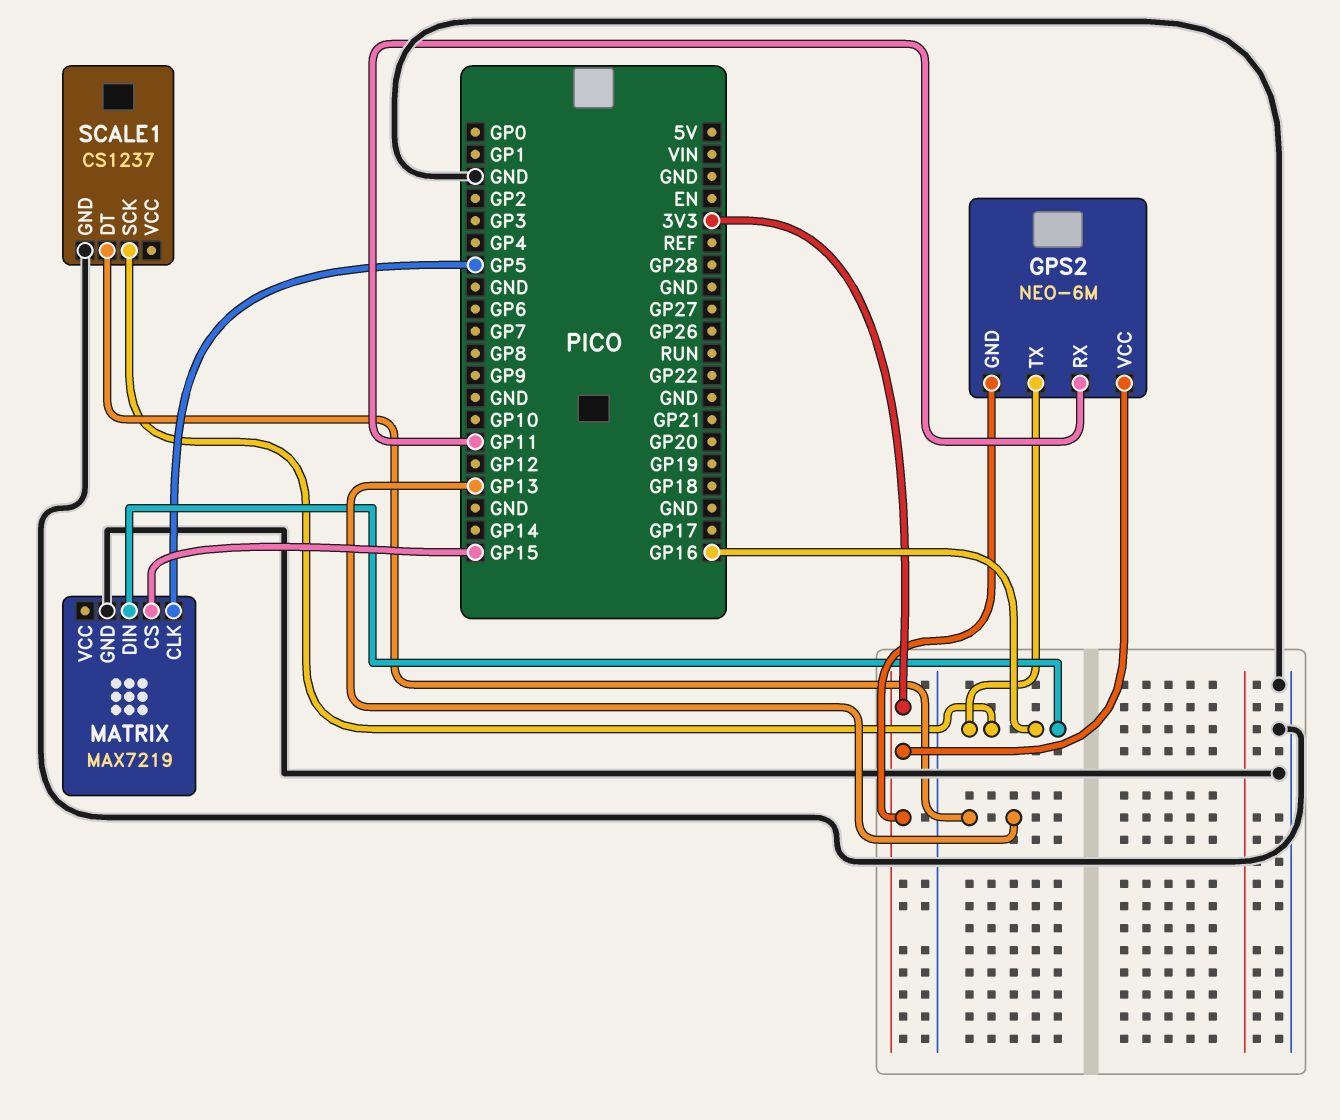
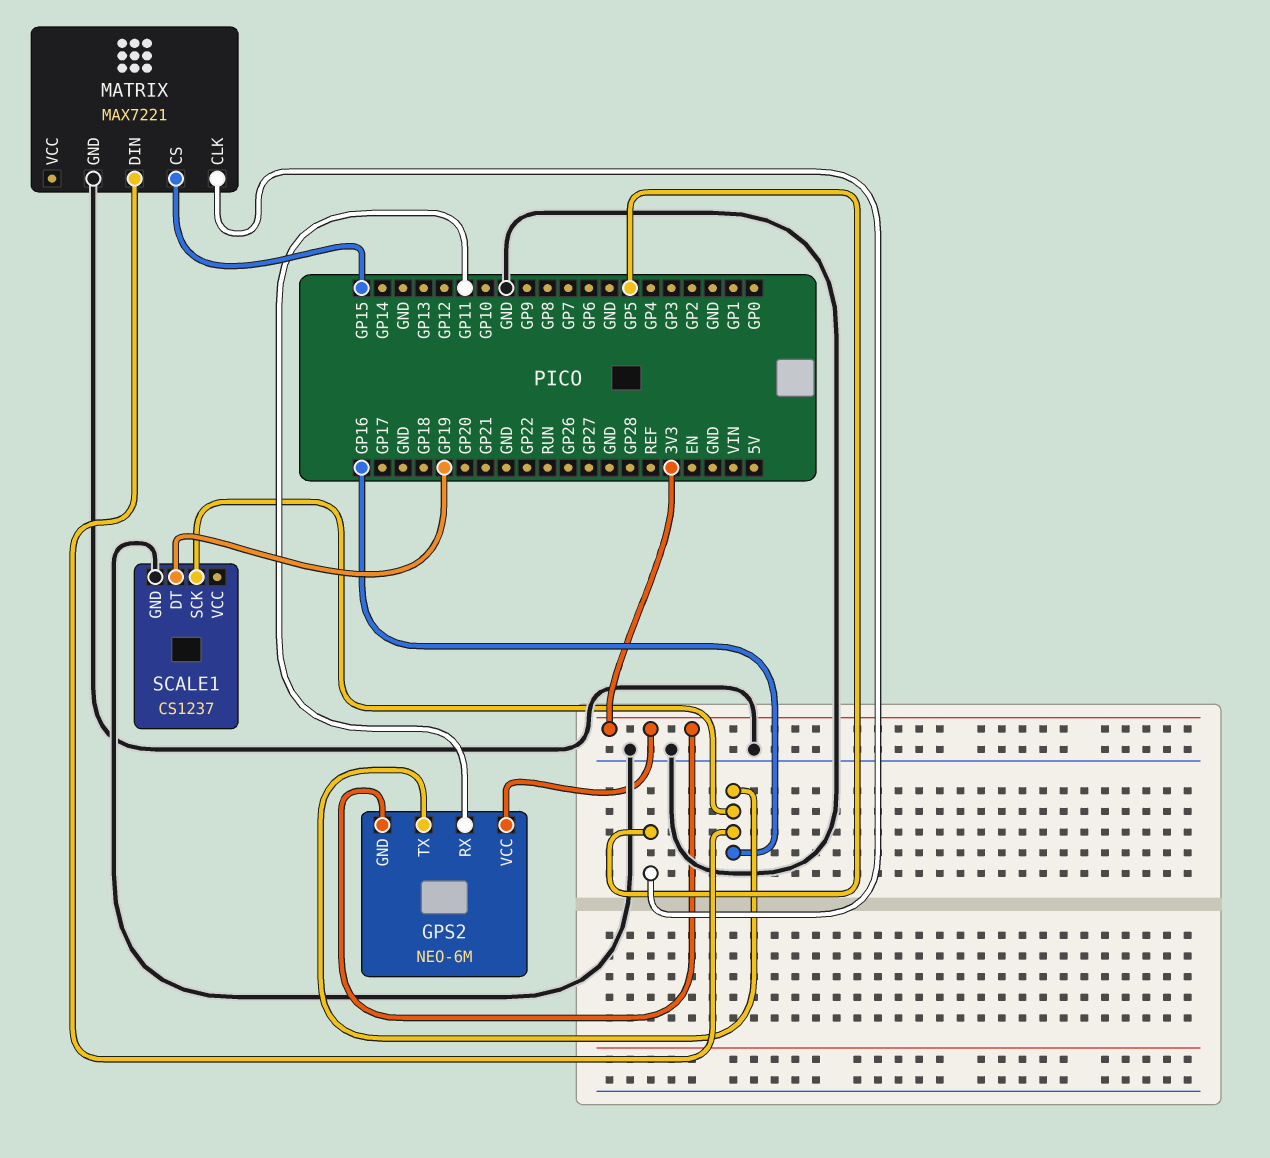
MATRIX: MAX7219 -> MAX7221
SCALE1 pin DT: GP13 -> GP19

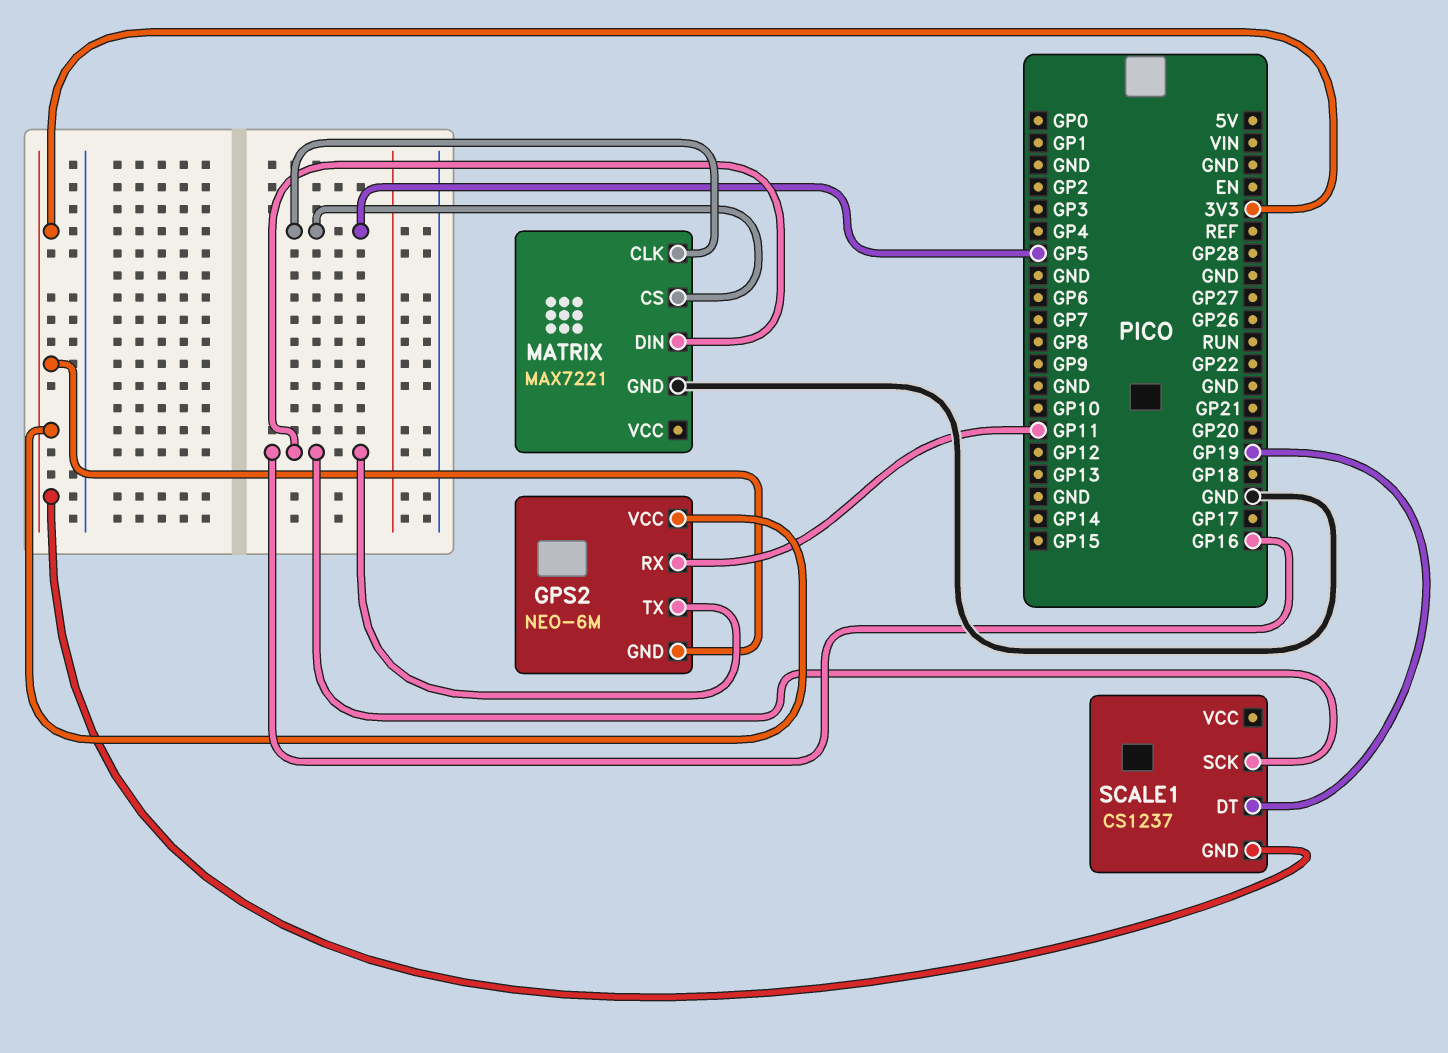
MATRIX pin CS: GP15 -> GP5
SCALE1 pin GND: GND -> 3V3

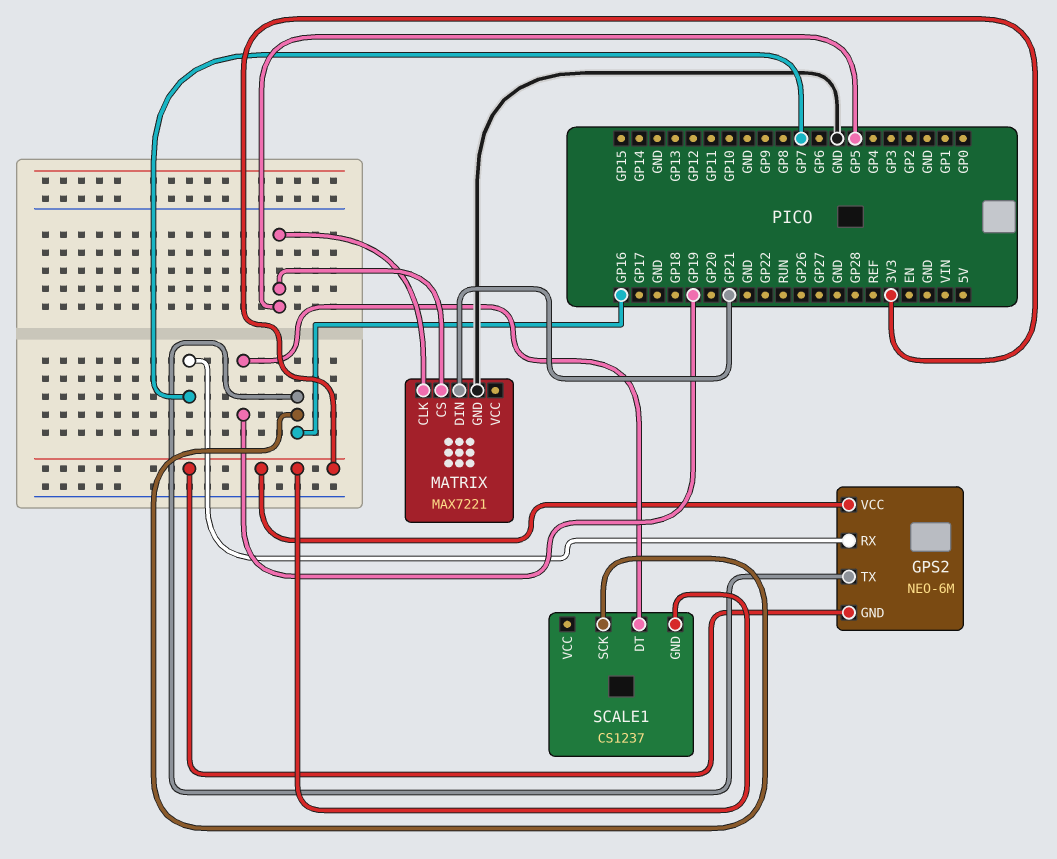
GPS2 pin RX: GP11 -> GP7
MATRIX pin DIN: GP16 -> GP21

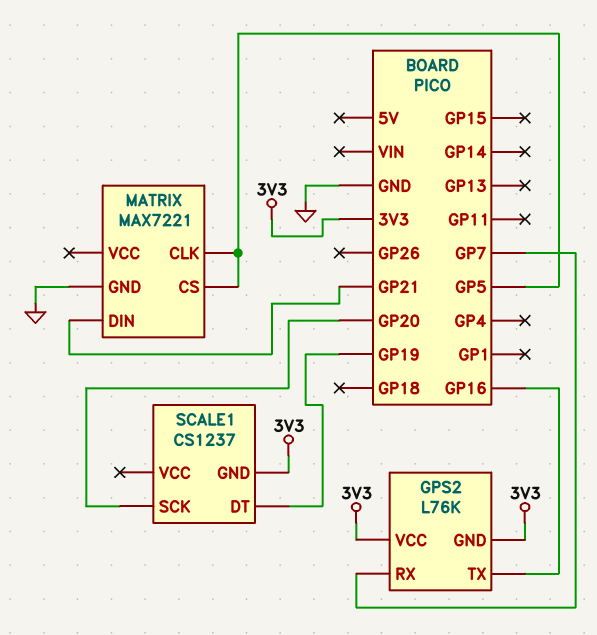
GPS2: NEO-6M -> L76K
SCALE1 pin SCK: GP16 -> GP20

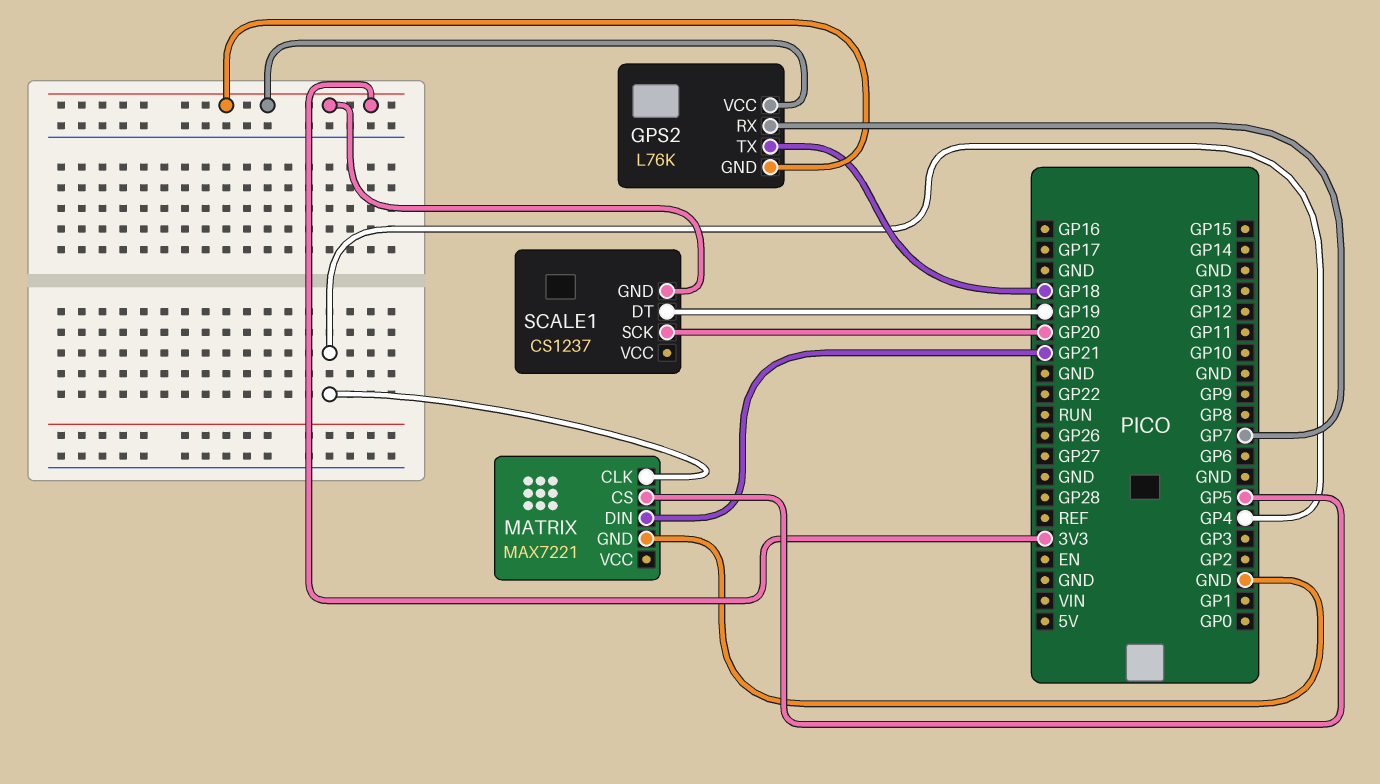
GPS2 pin TX: GP16 -> GP18
MATRIX pin CLK: GP5 -> GP4

